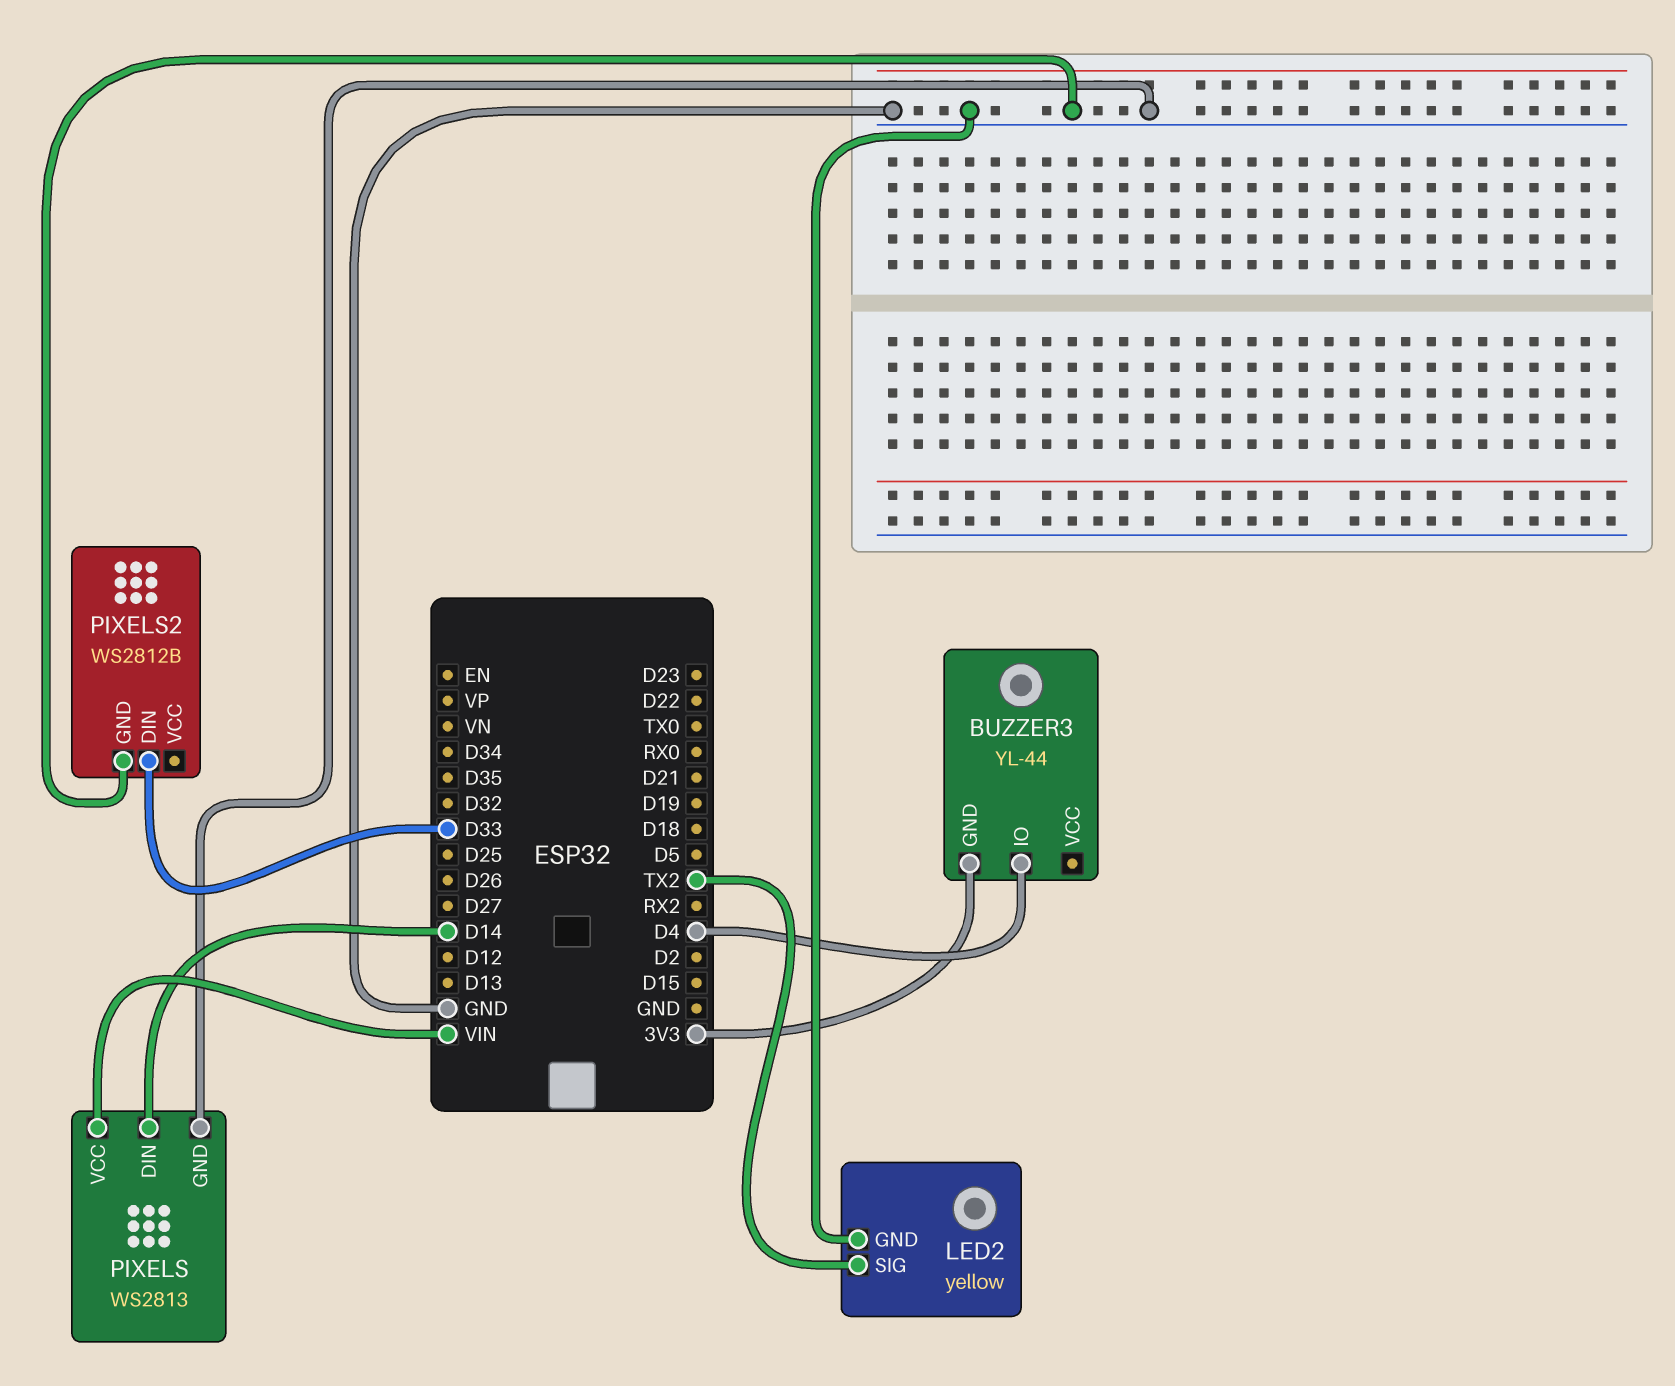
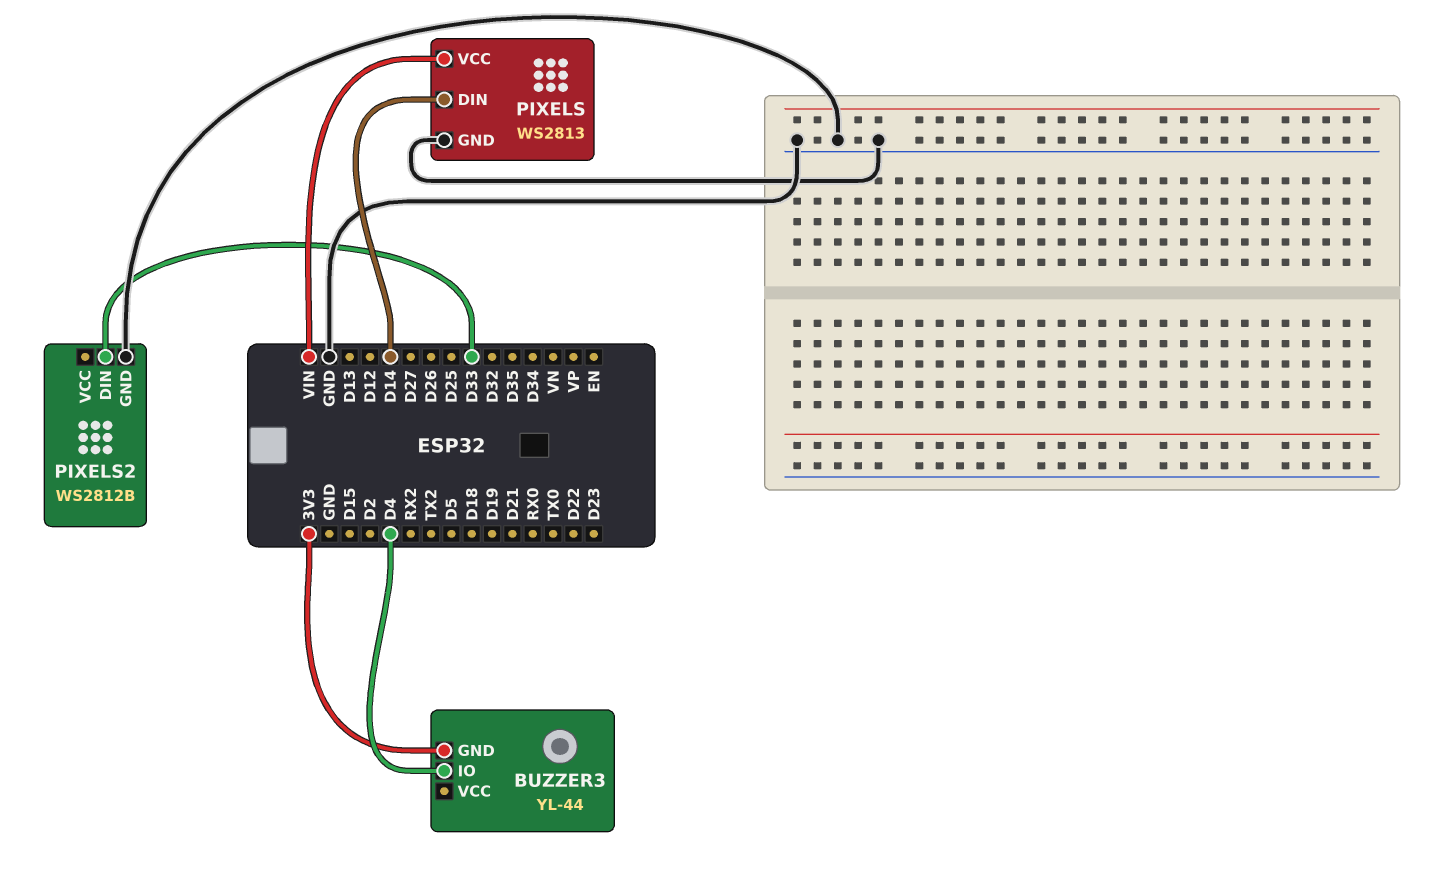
LED2: yellow -> none
LED2 pin GND: GND -> none
LED2 pin SIG: TX2 -> none

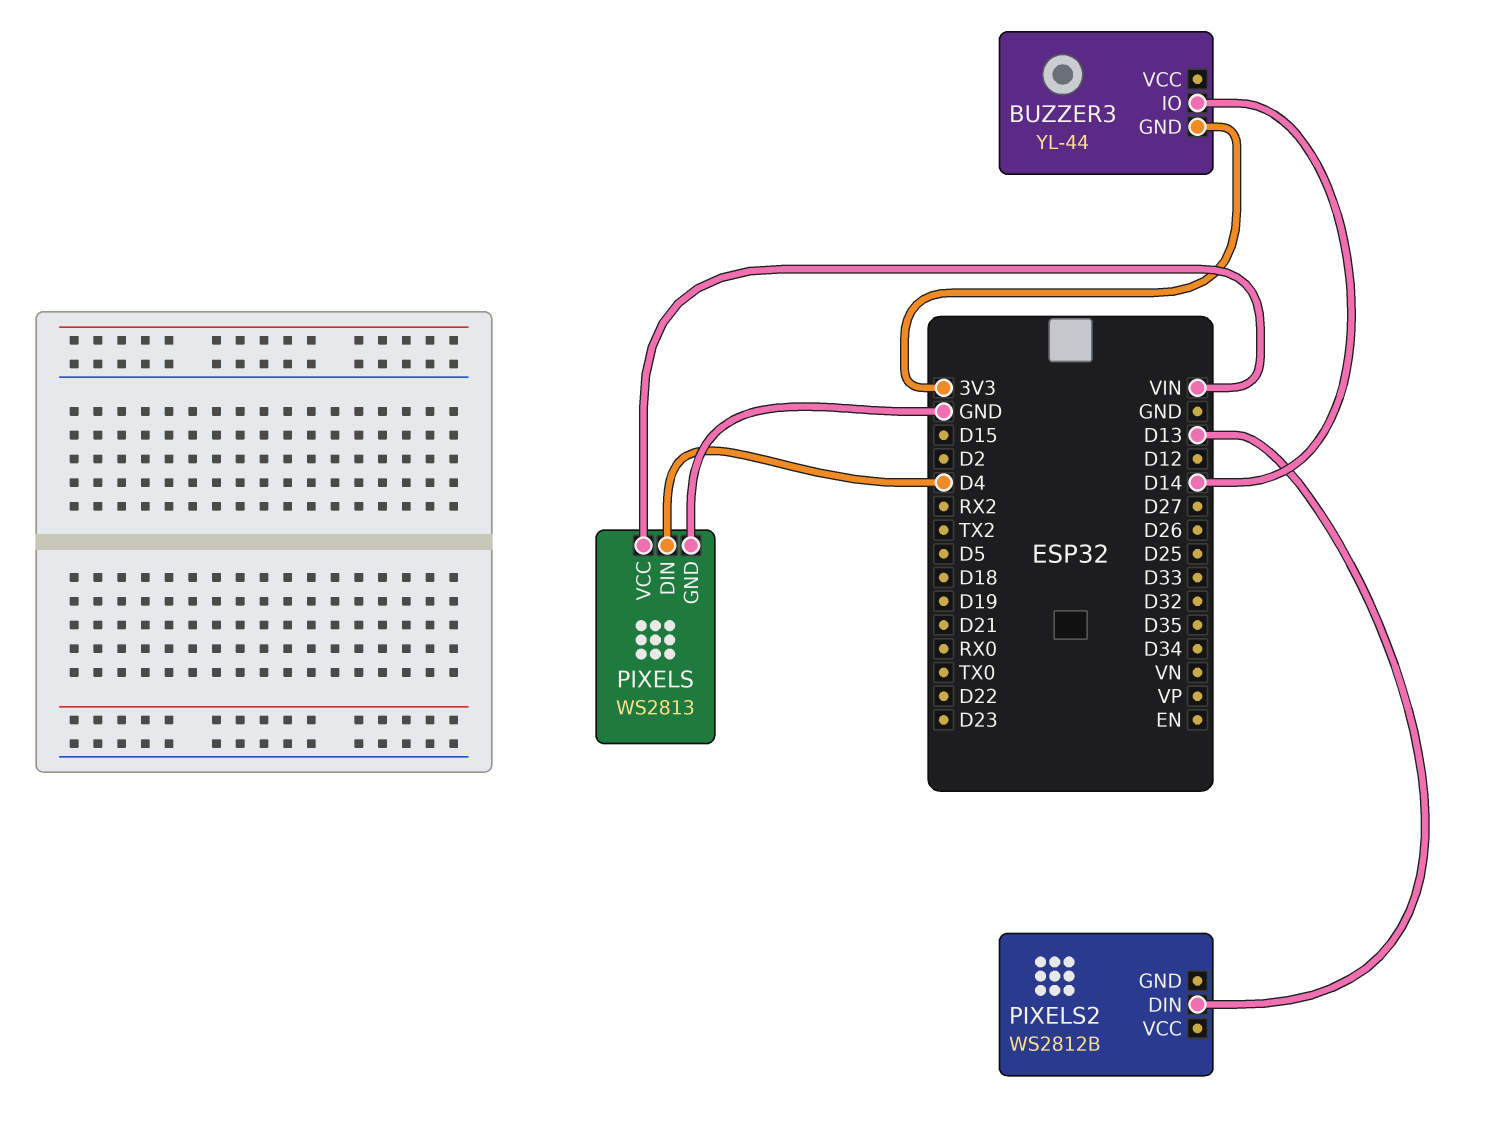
BUZZER3 pin IO: D4 -> D14
PIXELS pin DIN: D14 -> D4
PIXELS2 pin DIN: D33 -> D13
PIXELS2 pin GND: GND -> none

